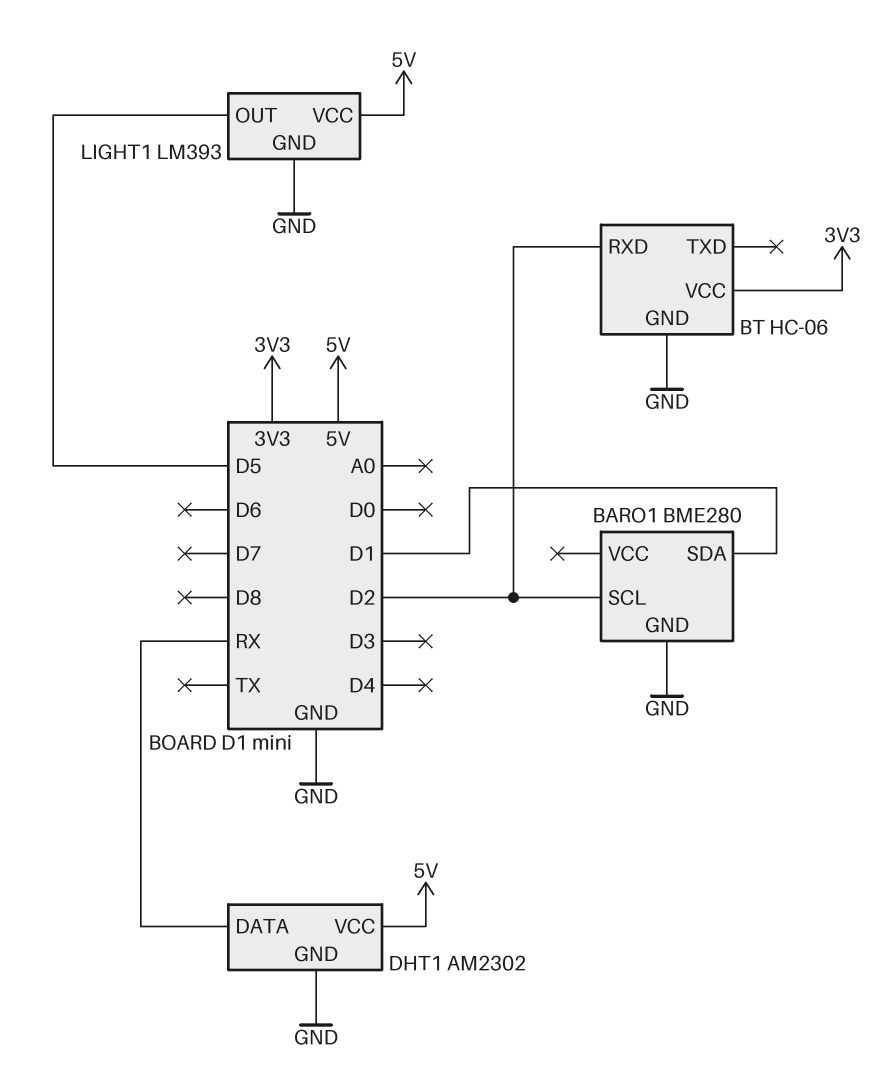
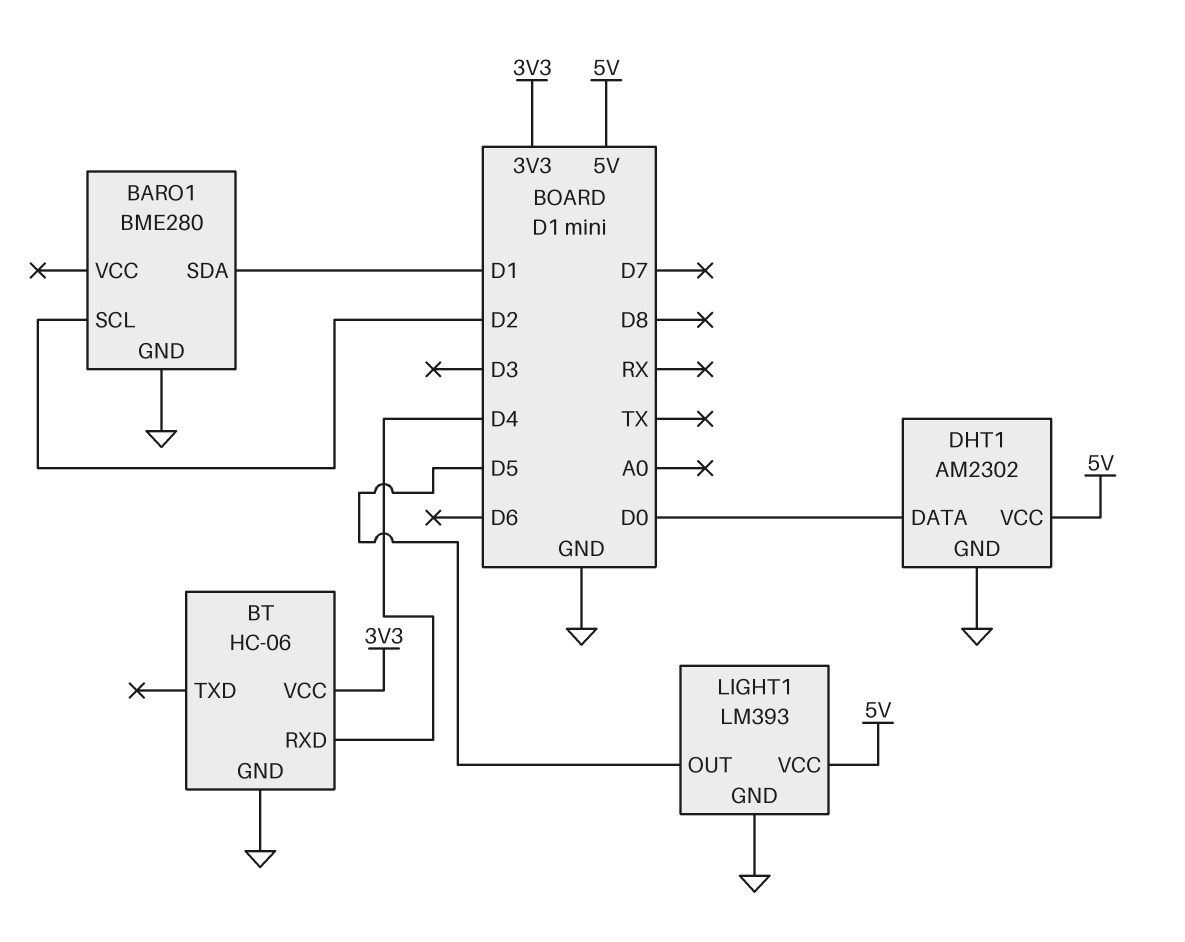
BT pin RXD: D2 -> D4
DHT1 pin DATA: RX -> D0

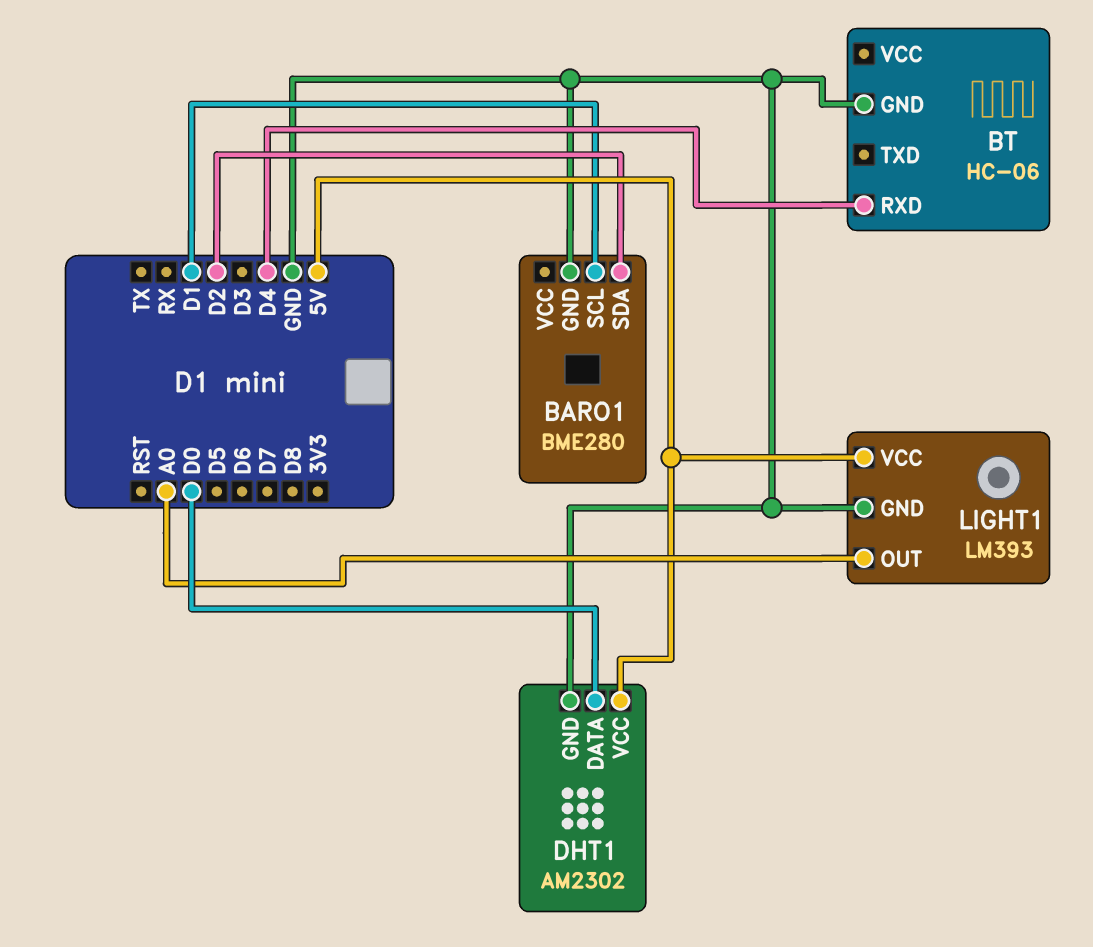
BARO1 pin SCL: D2 -> D1
BARO1 pin SDA: D1 -> D2
BT pin VCC: 3V3 -> none
LIGHT1 pin OUT: D5 -> A0

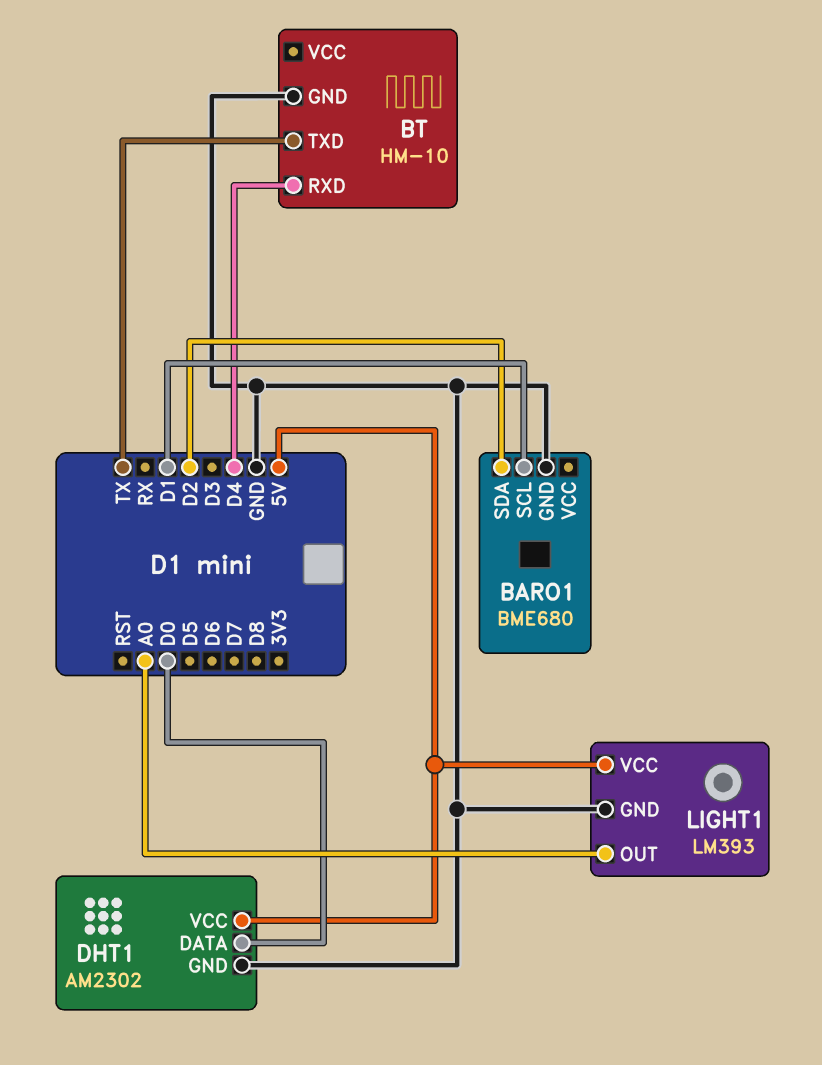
BARO1: BME280 -> BME680
BT: HC-06 -> HM-10
BT pin TXD: none -> TX

